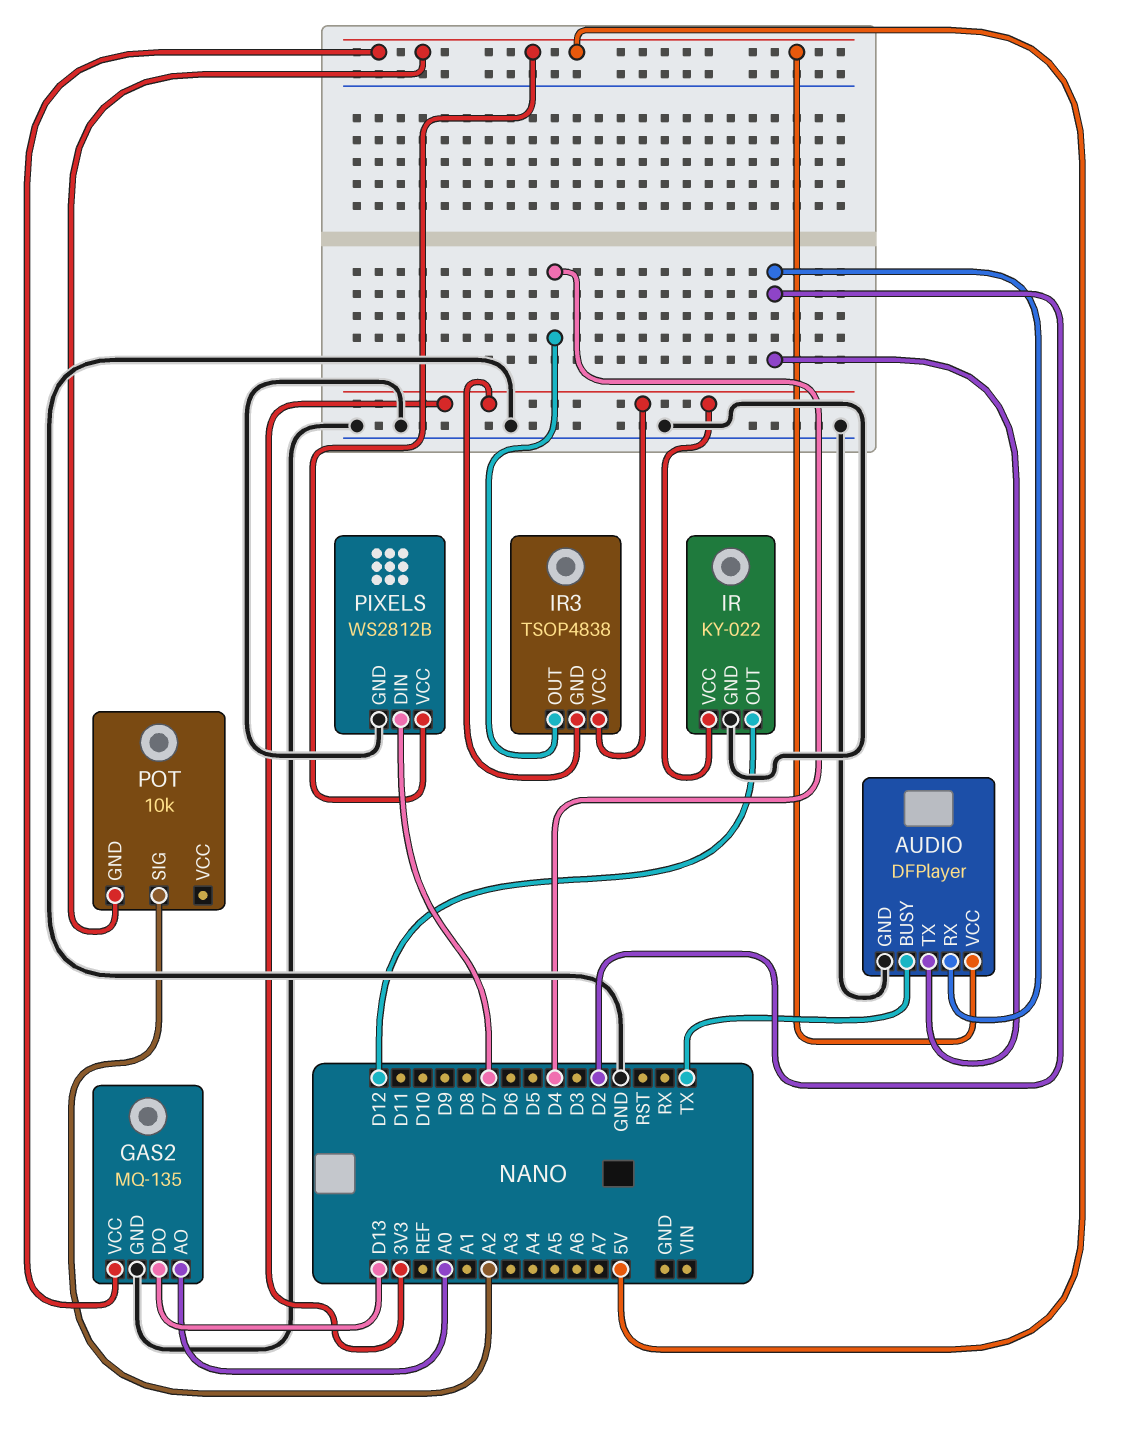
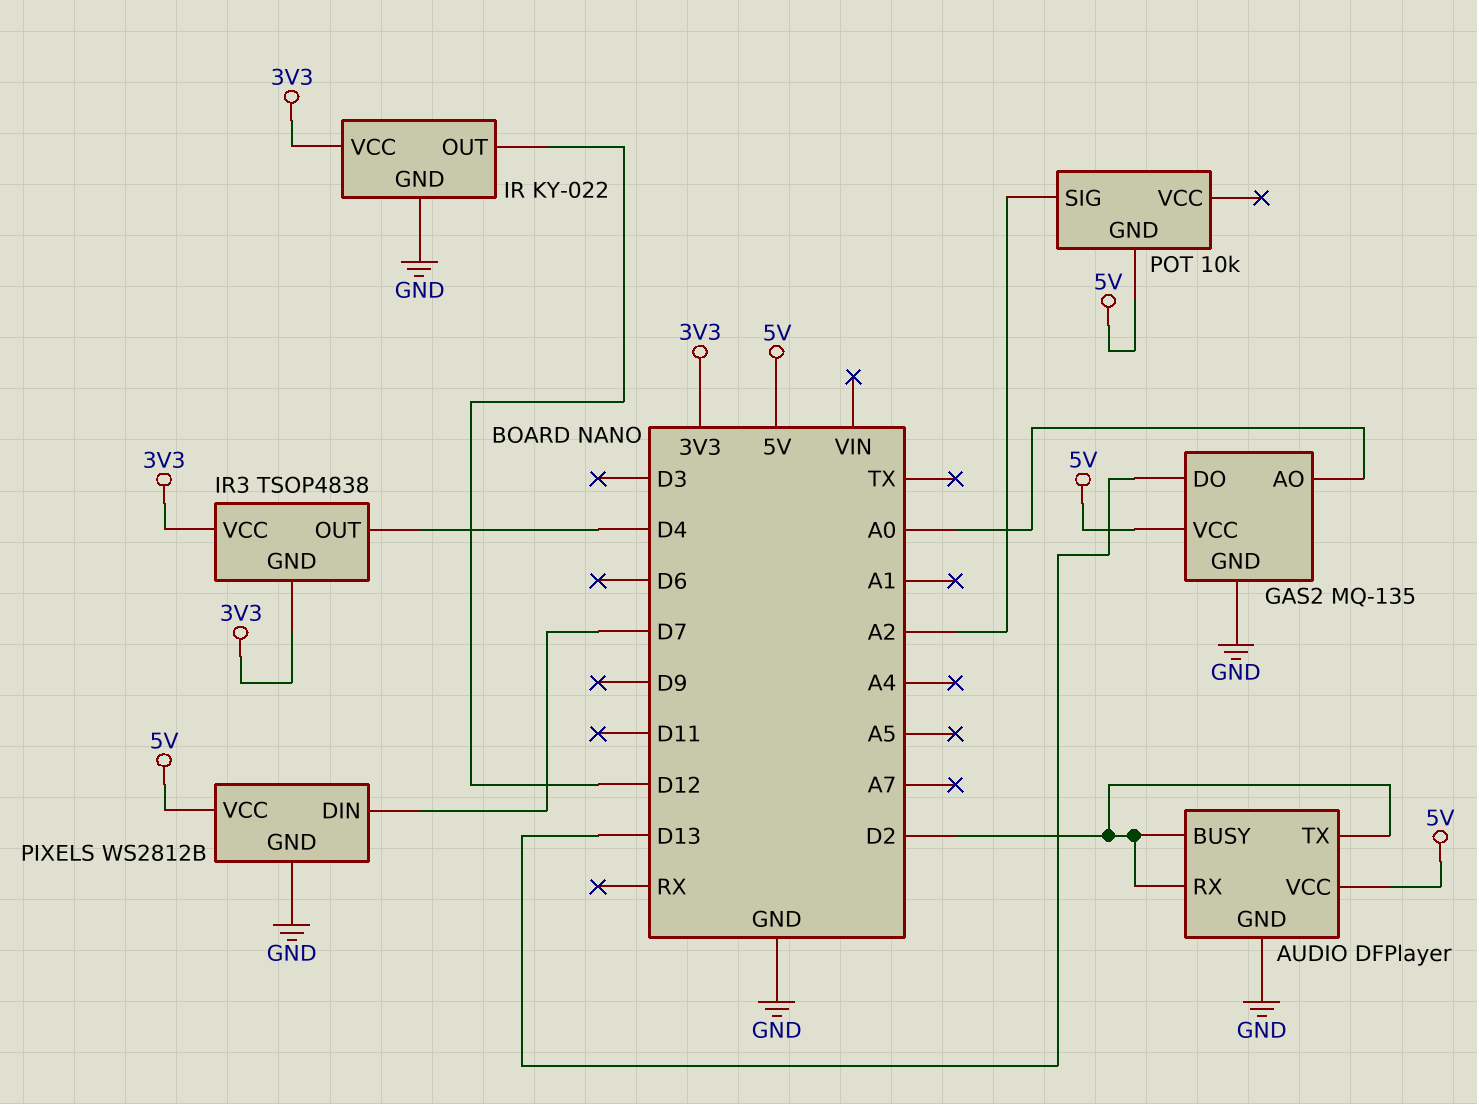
AUDIO pin BUSY: TX -> D2

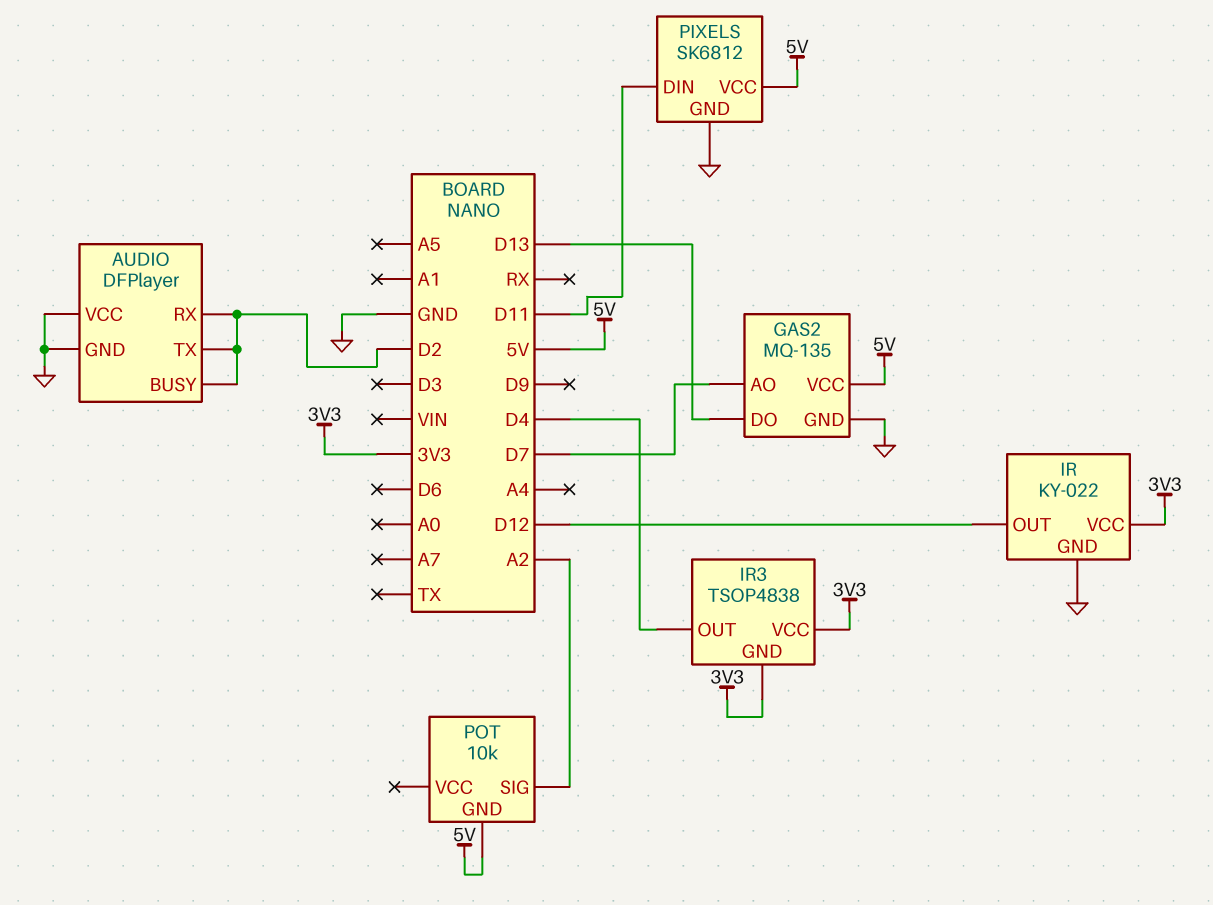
AUDIO pin VCC: 5V -> GND
GAS2 pin AO: A0 -> D7
PIXELS: WS2812B -> SK6812
PIXELS pin DIN: D7 -> D11

